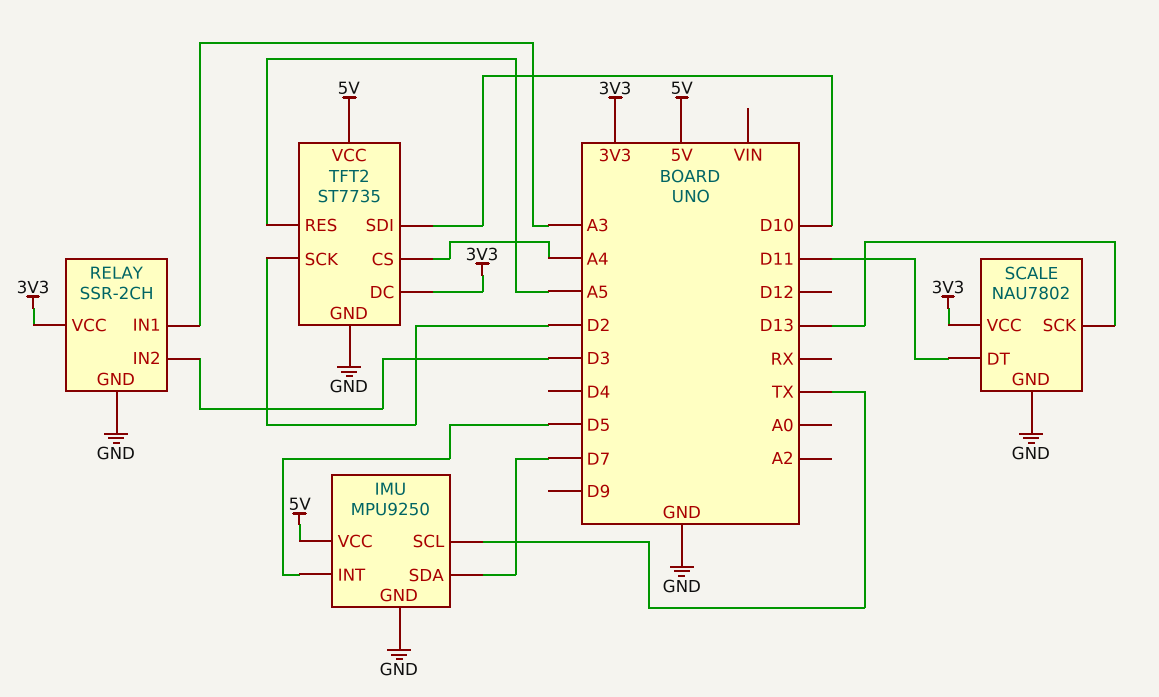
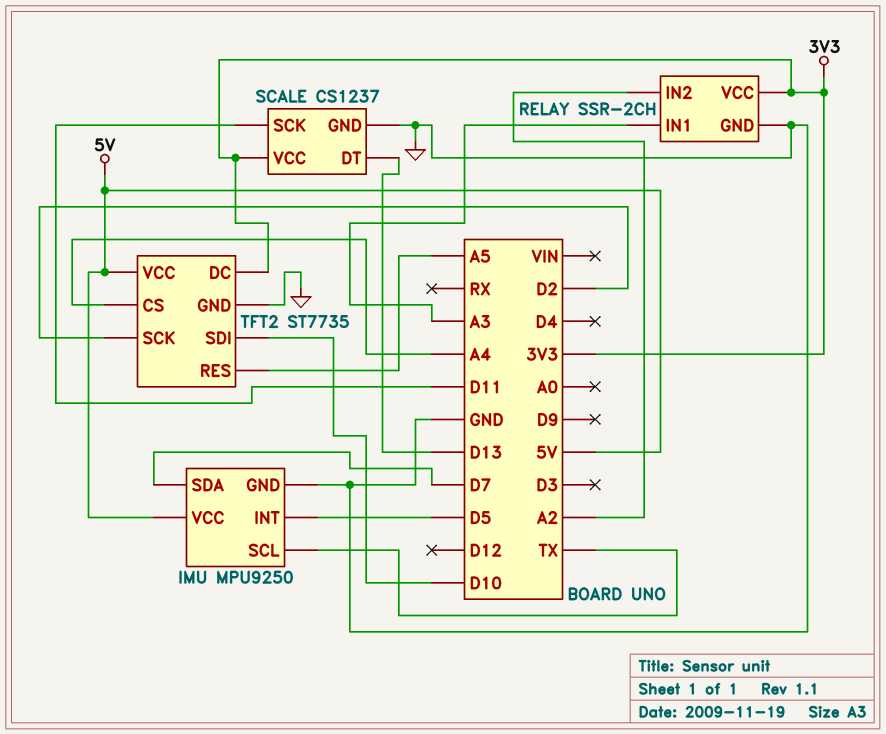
RELAY pin IN2: D3 -> A2
SCALE: NAU7802 -> CS1237
SCALE pin DT: D11 -> D13
SCALE pin SCK: D13 -> D11

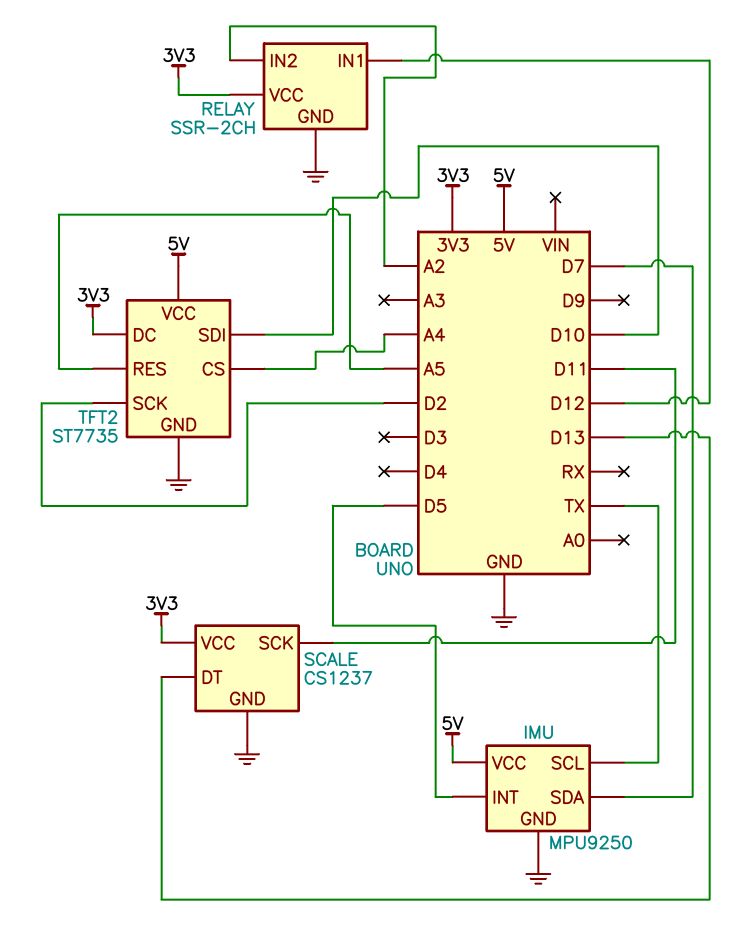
RELAY pin IN1: A3 -> D12

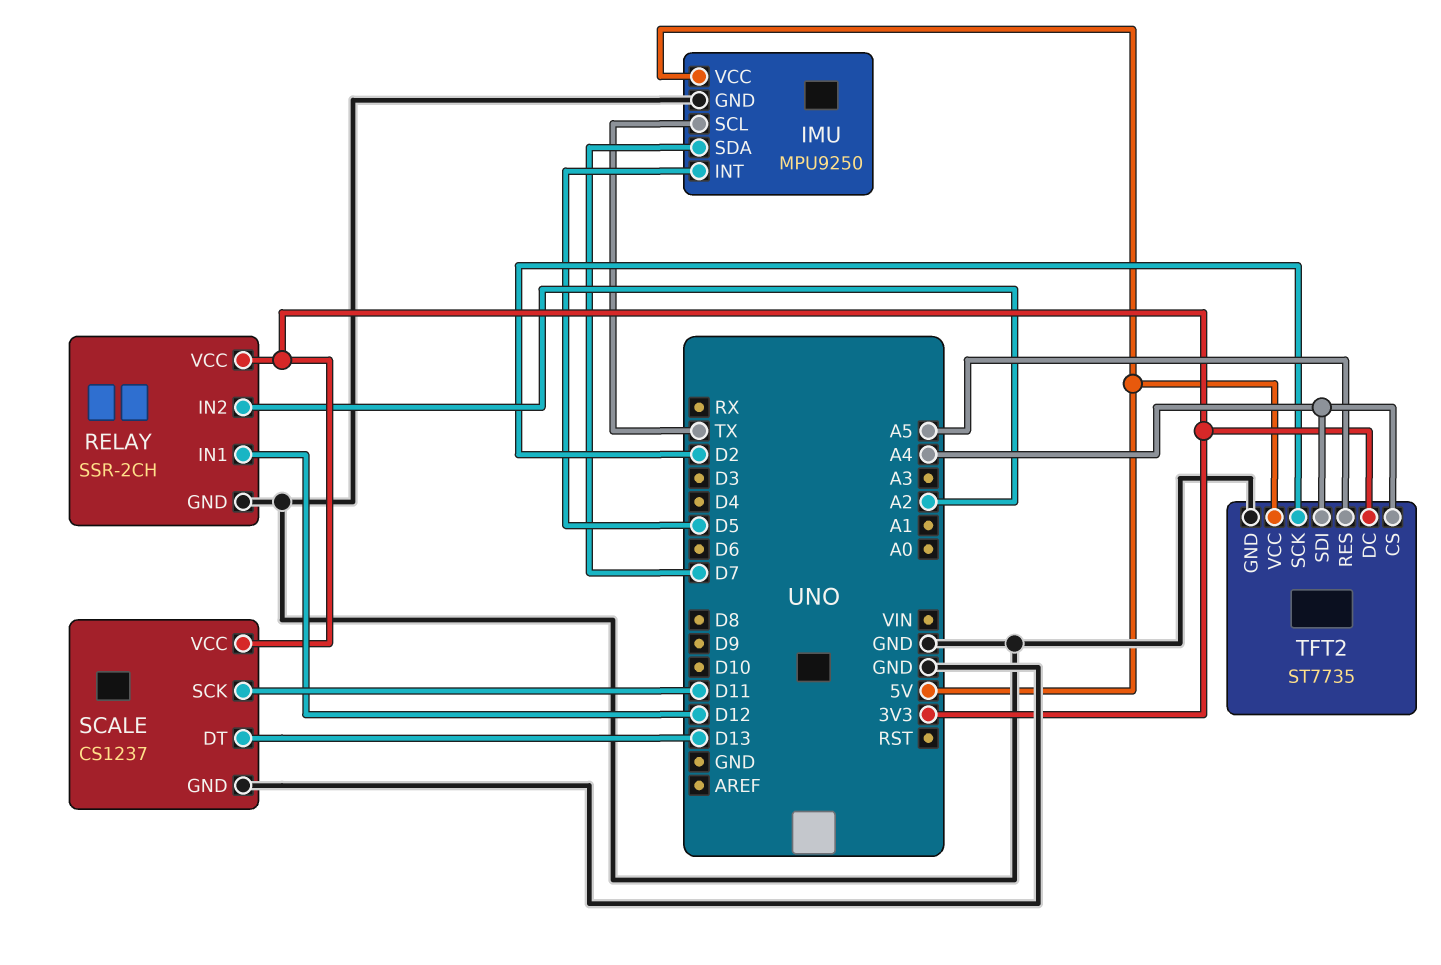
TFT2 pin SDI: D10 -> A4

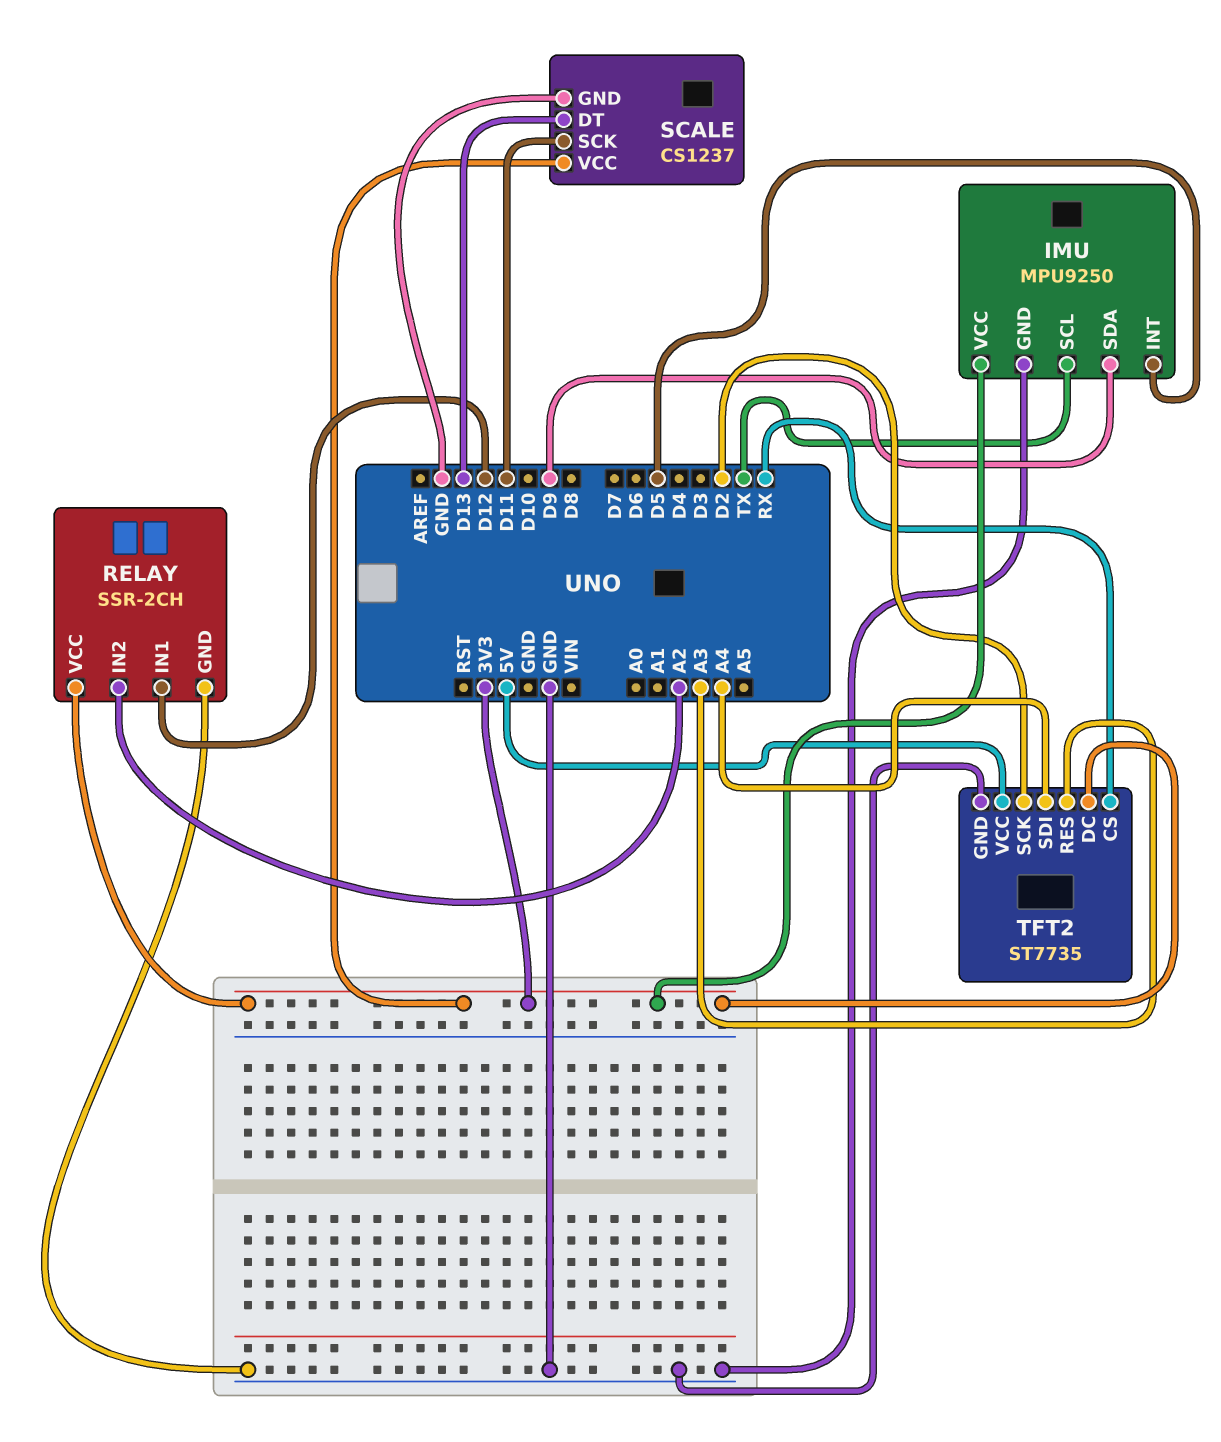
IMU pin SDA: D7 -> D9
IMU pin VCC: 5V -> 3V3
TFT2 pin CS: A4 -> RX
TFT2 pin RES: A5 -> A3

